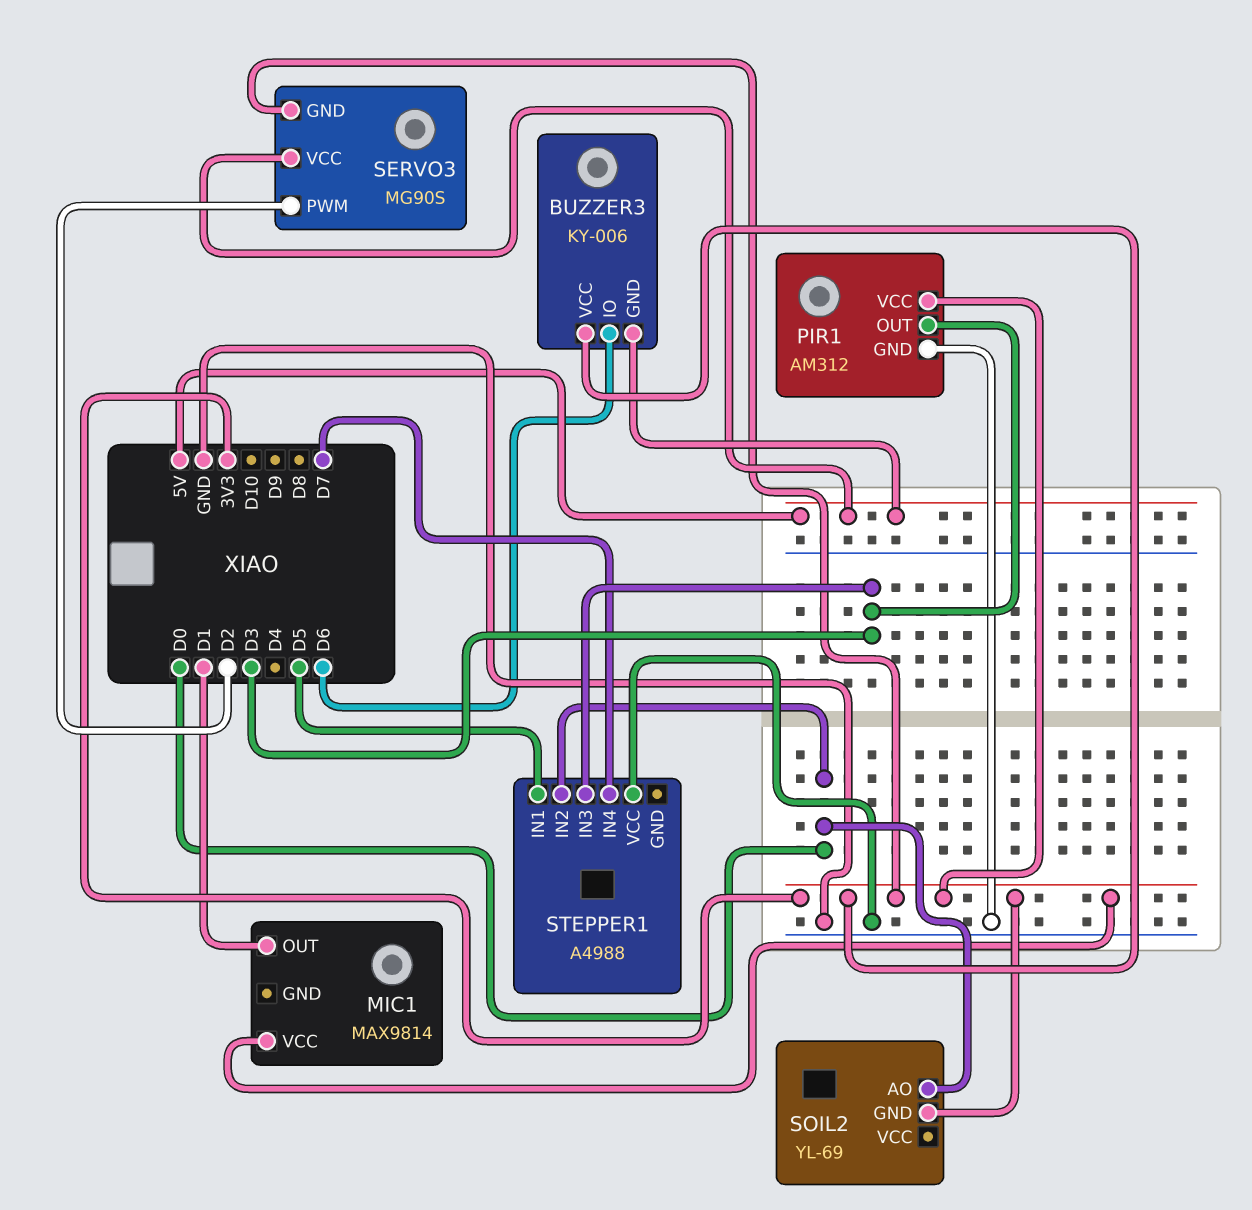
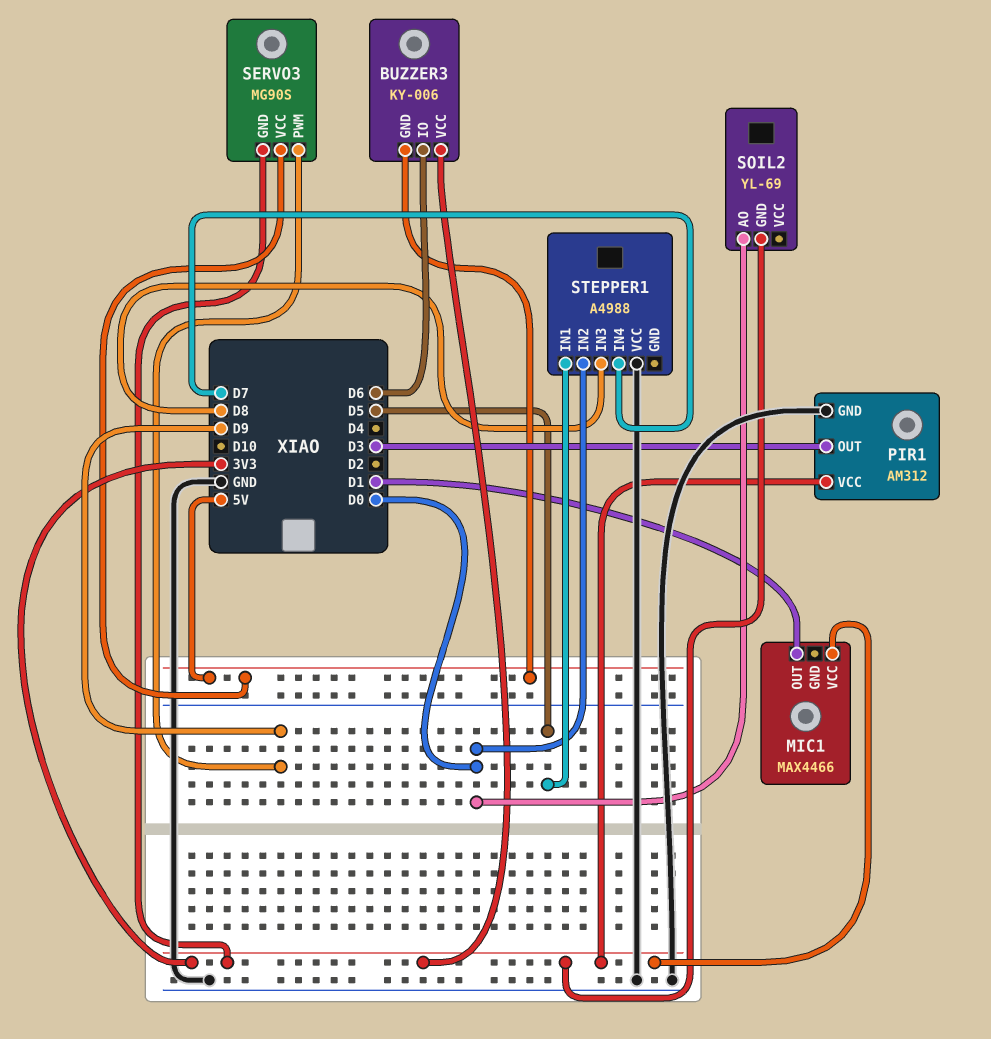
MIC1: MAX9814 -> MAX4466
SERVO3 pin PWM: D2 -> D9
STEPPER1 pin IN3: D3 -> D8

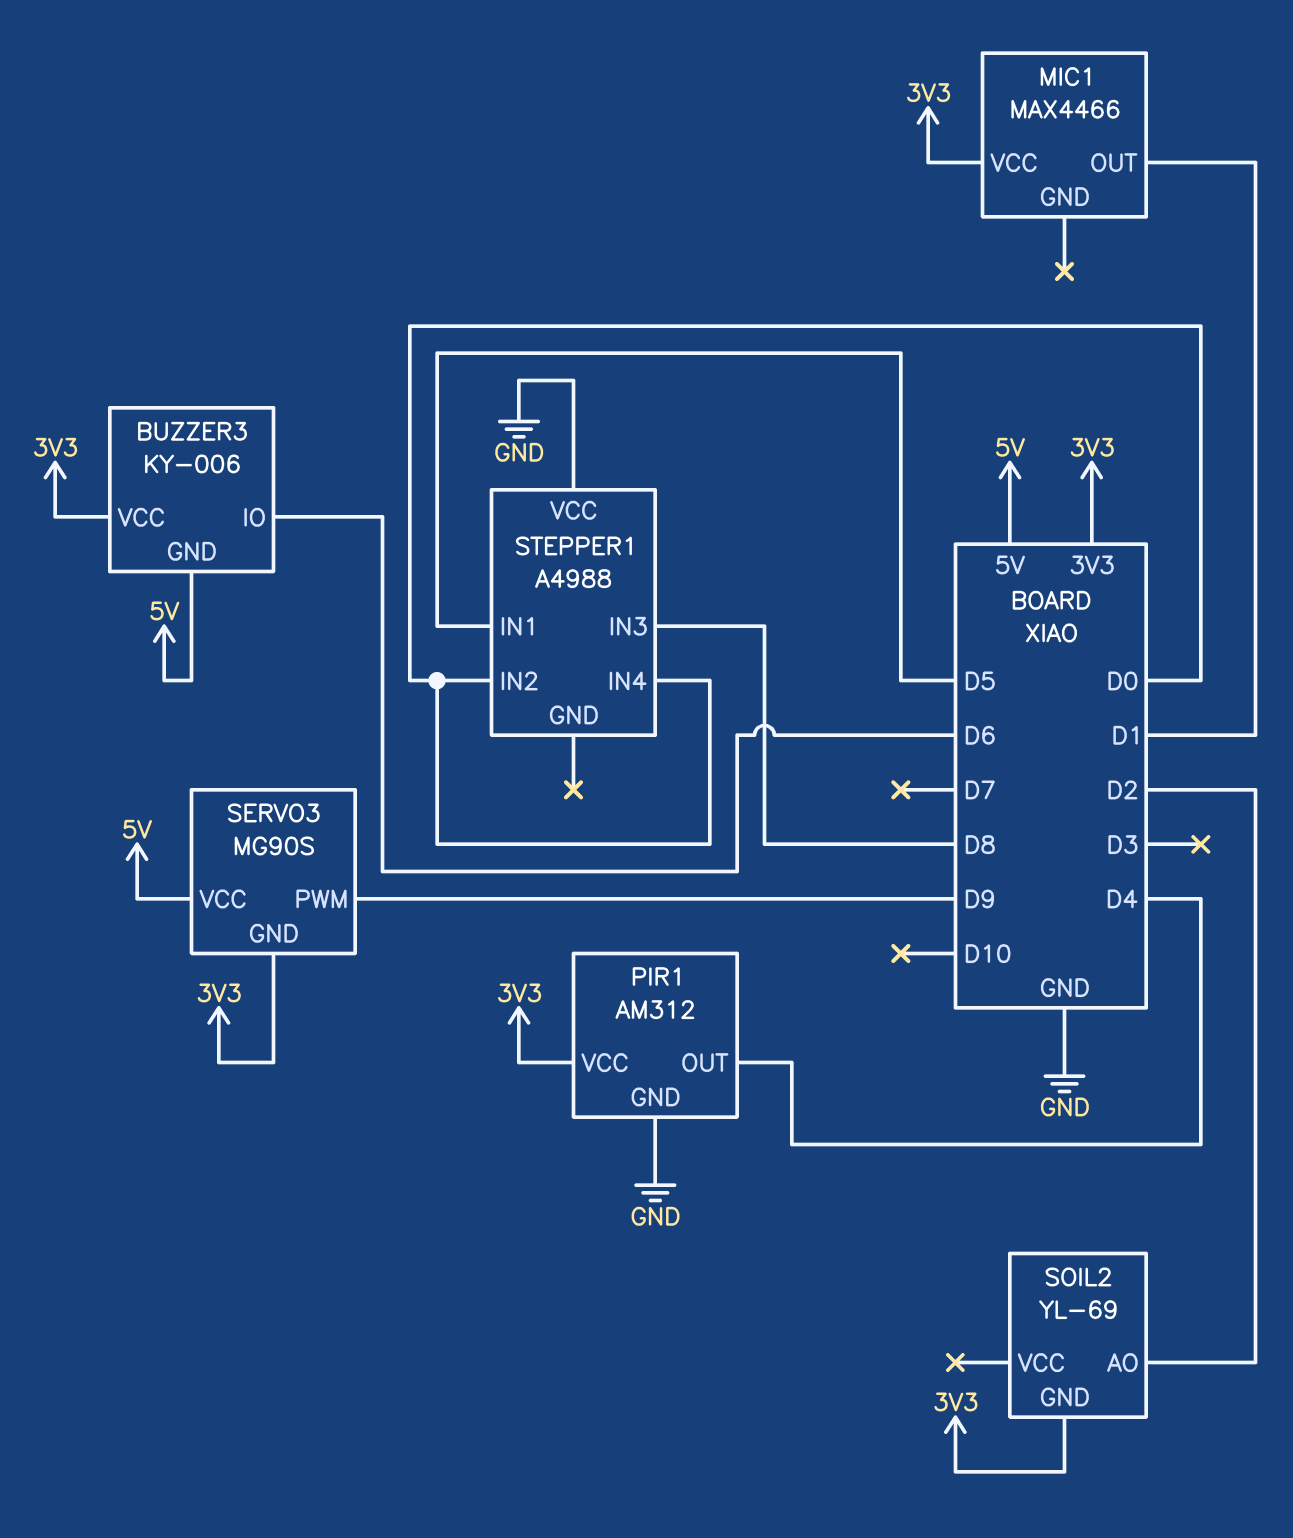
PIR1 pin OUT: D3 -> D4
SOIL2 pin AO: D0 -> D2
STEPPER1 pin IN4: D7 -> D0

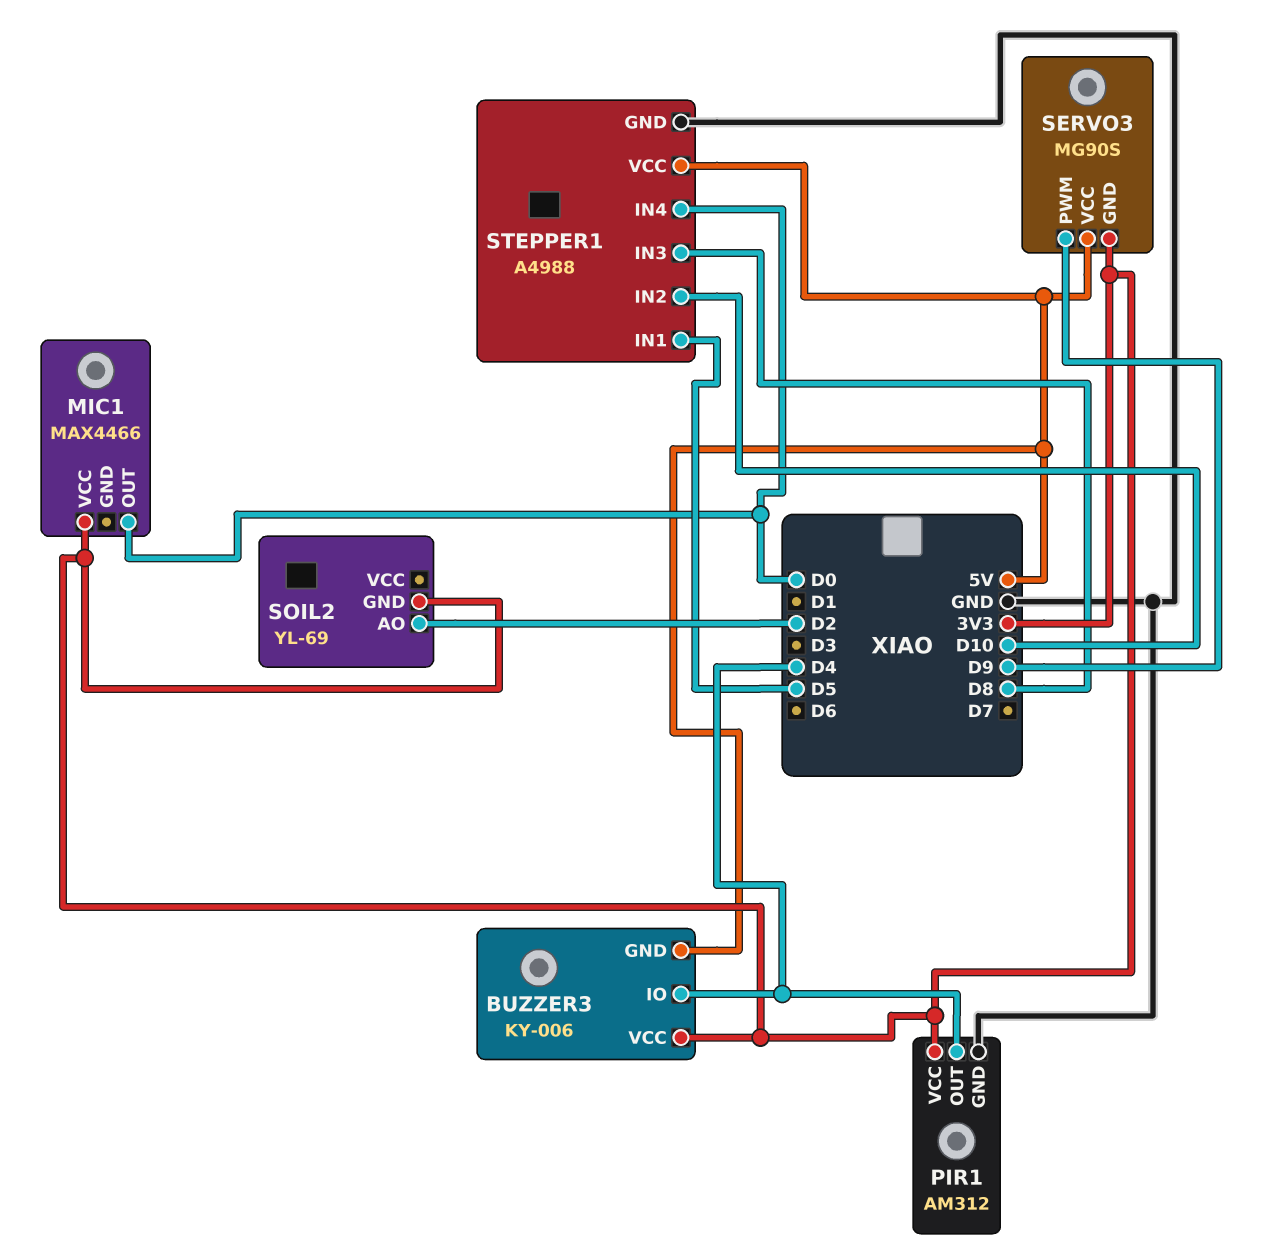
BUZZER3 pin IO: D6 -> D4
MIC1 pin OUT: D1 -> D0
STEPPER1 pin GND: none -> GND
STEPPER1 pin IN2: D0 -> D10
STEPPER1 pin VCC: GND -> 5V

